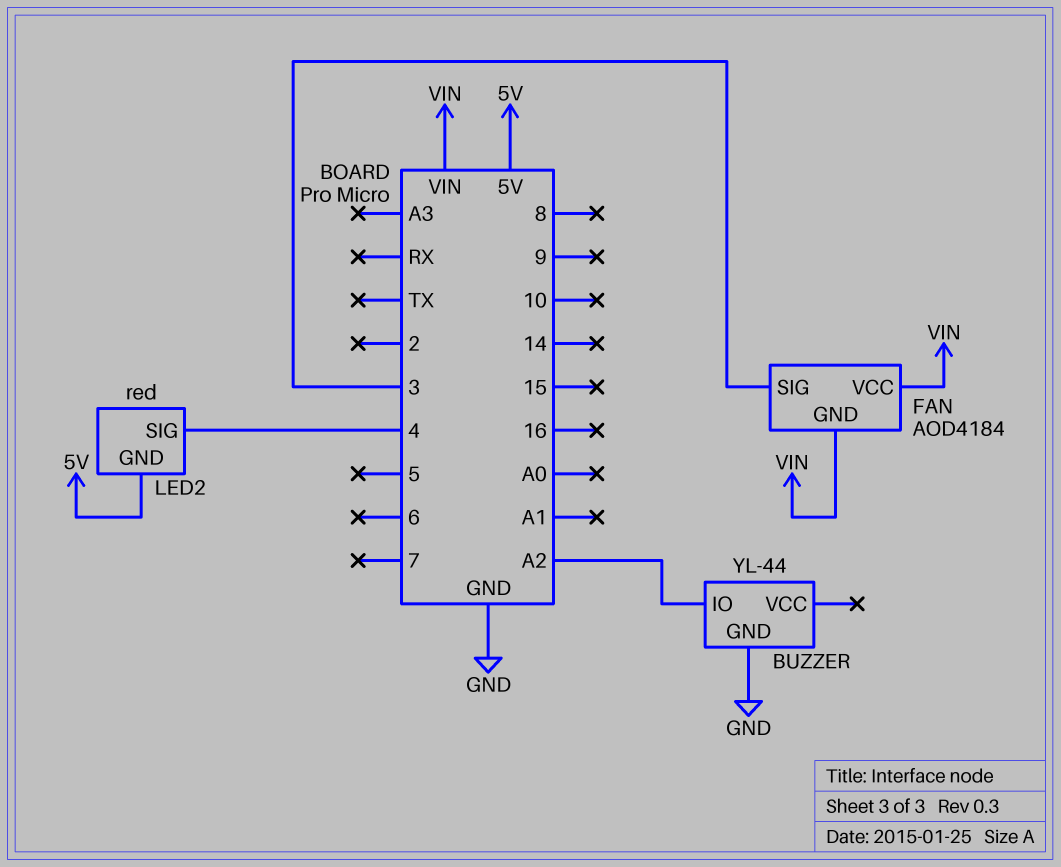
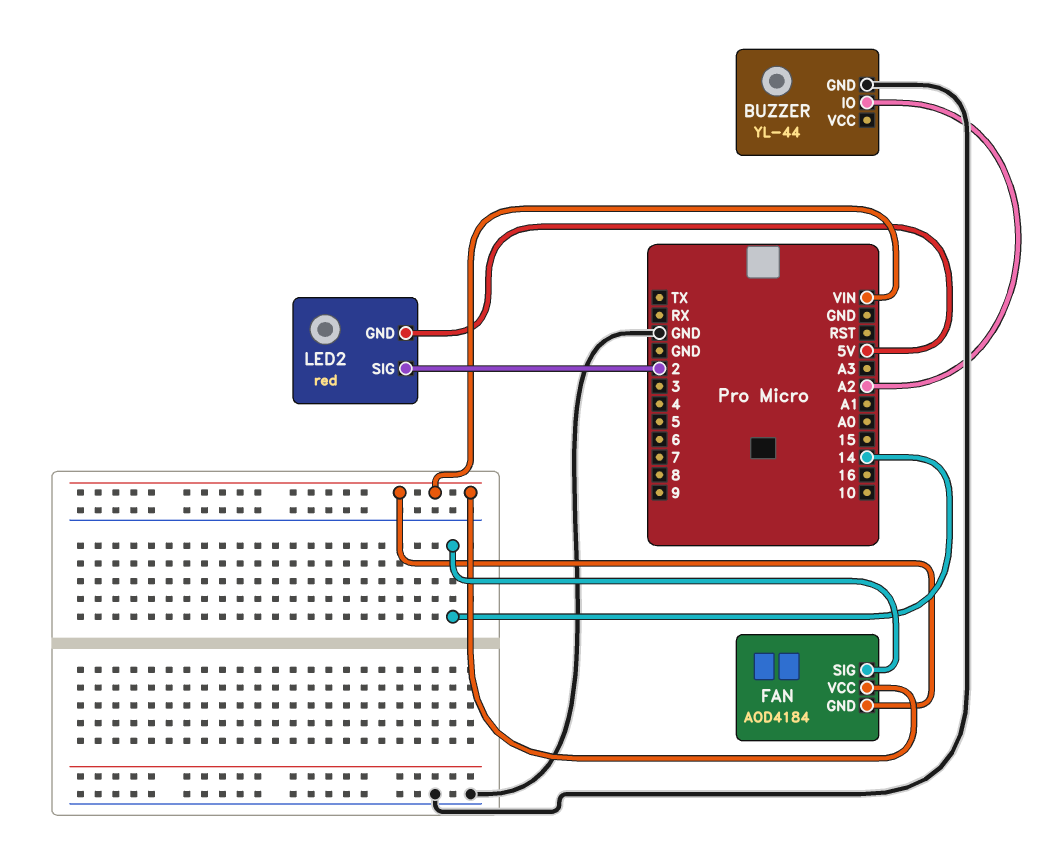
FAN pin SIG: 3 -> 14
LED2 pin SIG: 4 -> 2

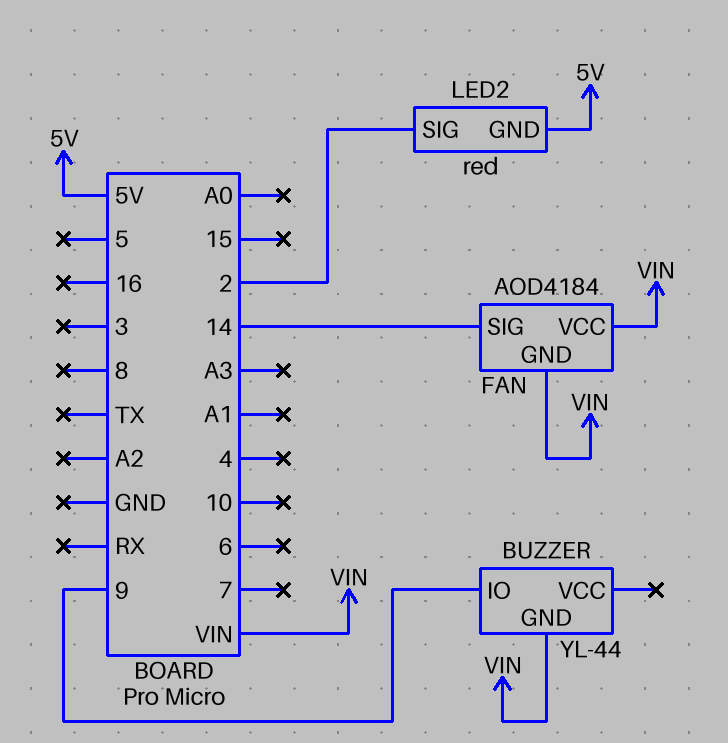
BUZZER pin GND: GND -> VIN
BUZZER pin IO: A2 -> 9

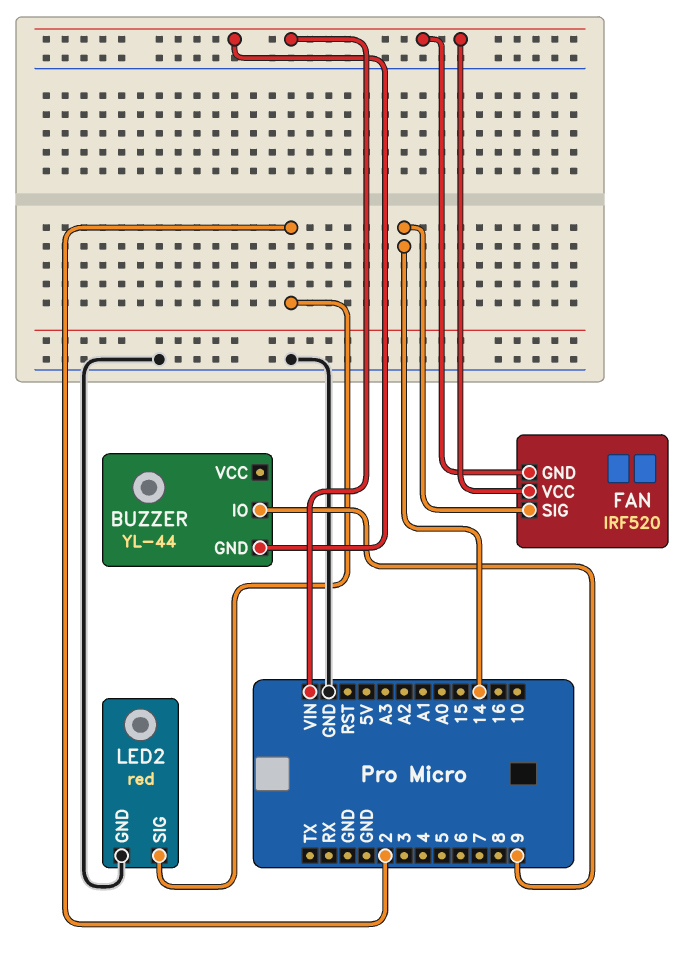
FAN: AOD4184 -> IRF520
LED2 pin GND: 5V -> GND

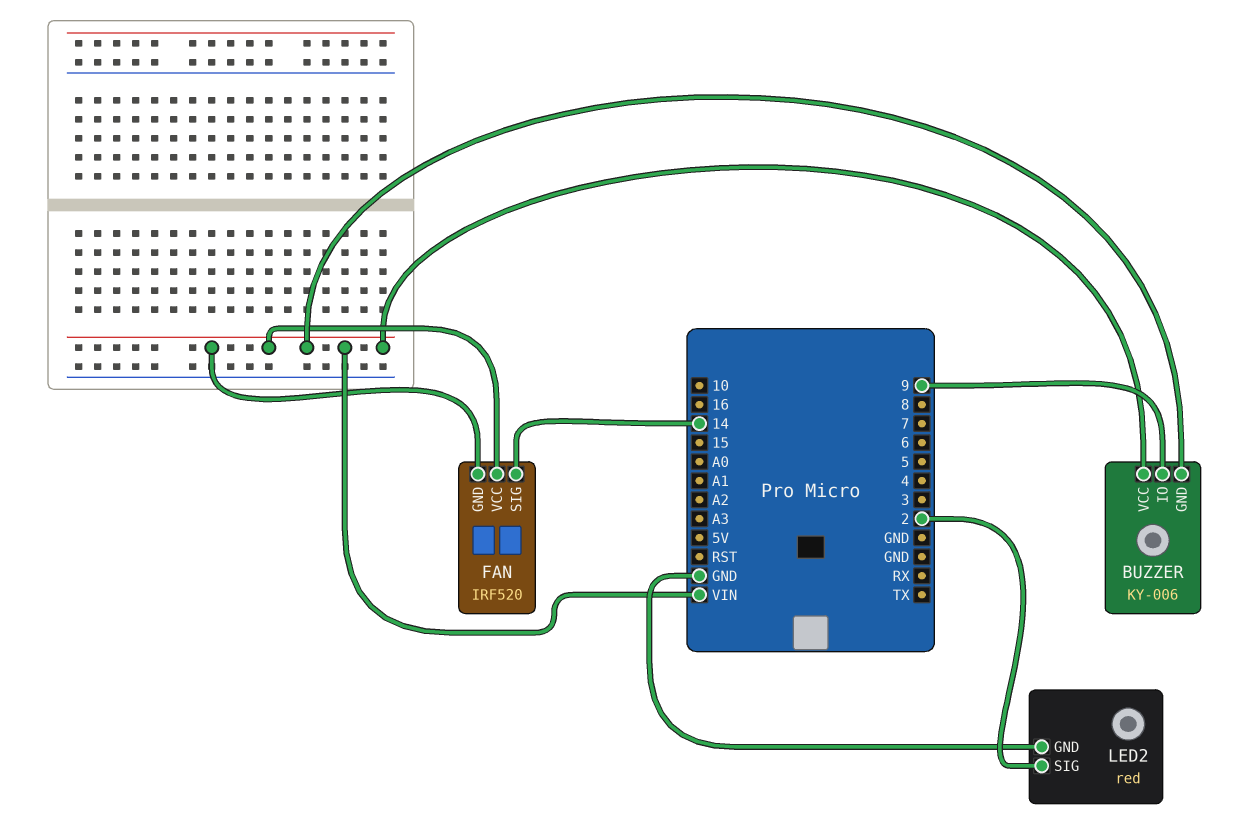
BUZZER: YL-44 -> KY-006
BUZZER pin VCC: none -> VIN

